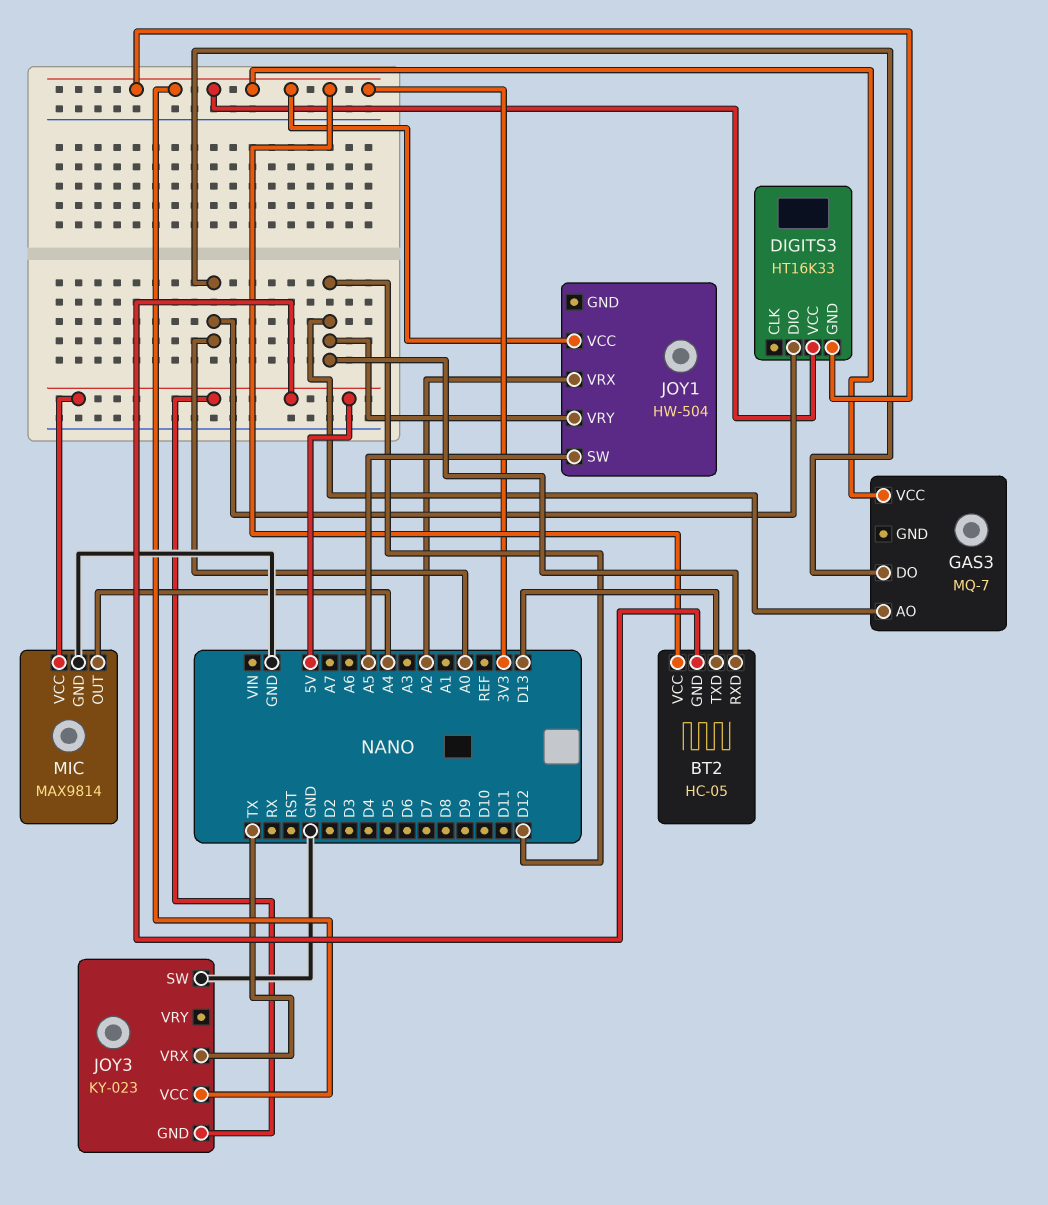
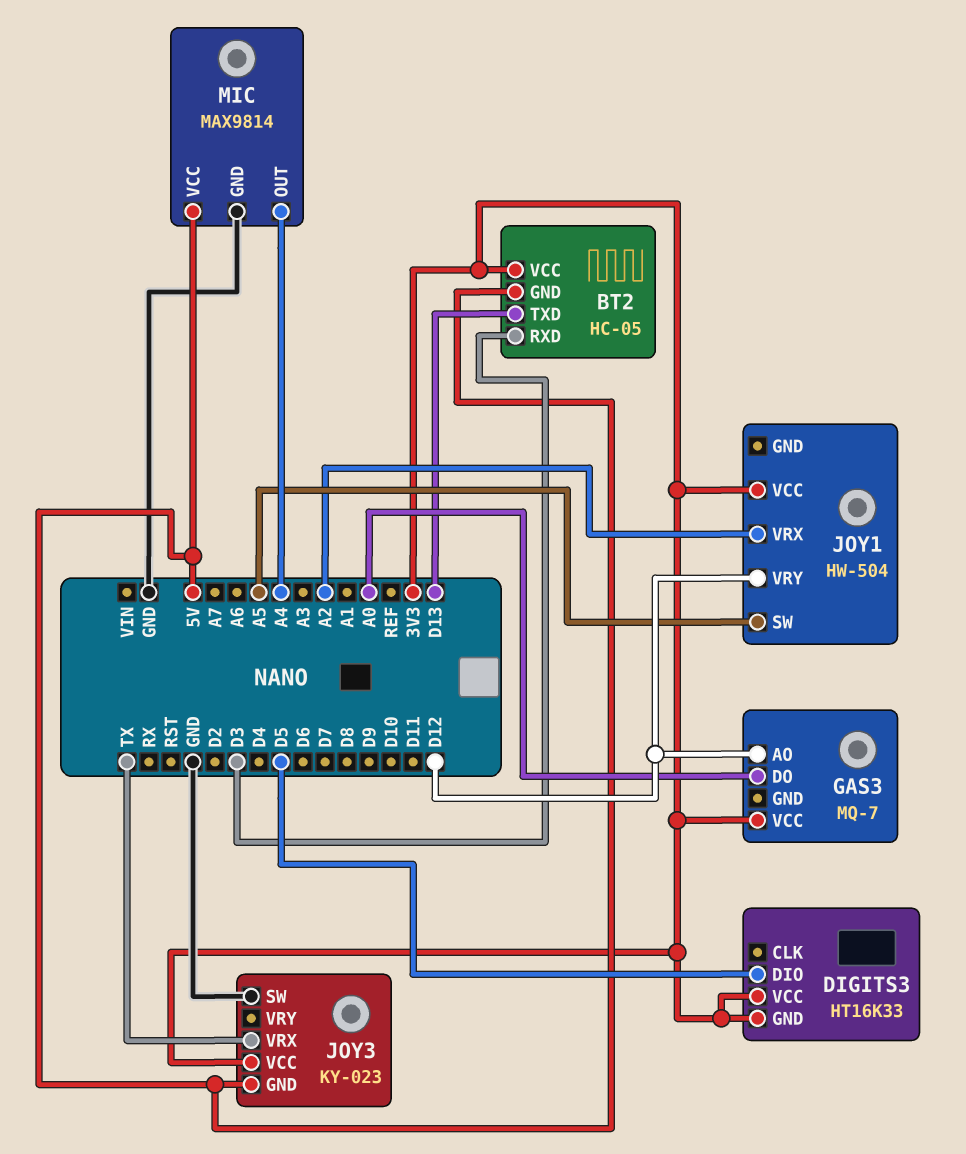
BT2 pin RXD: D12 -> D3
DIGITS3 pin DIO: A0 -> D5

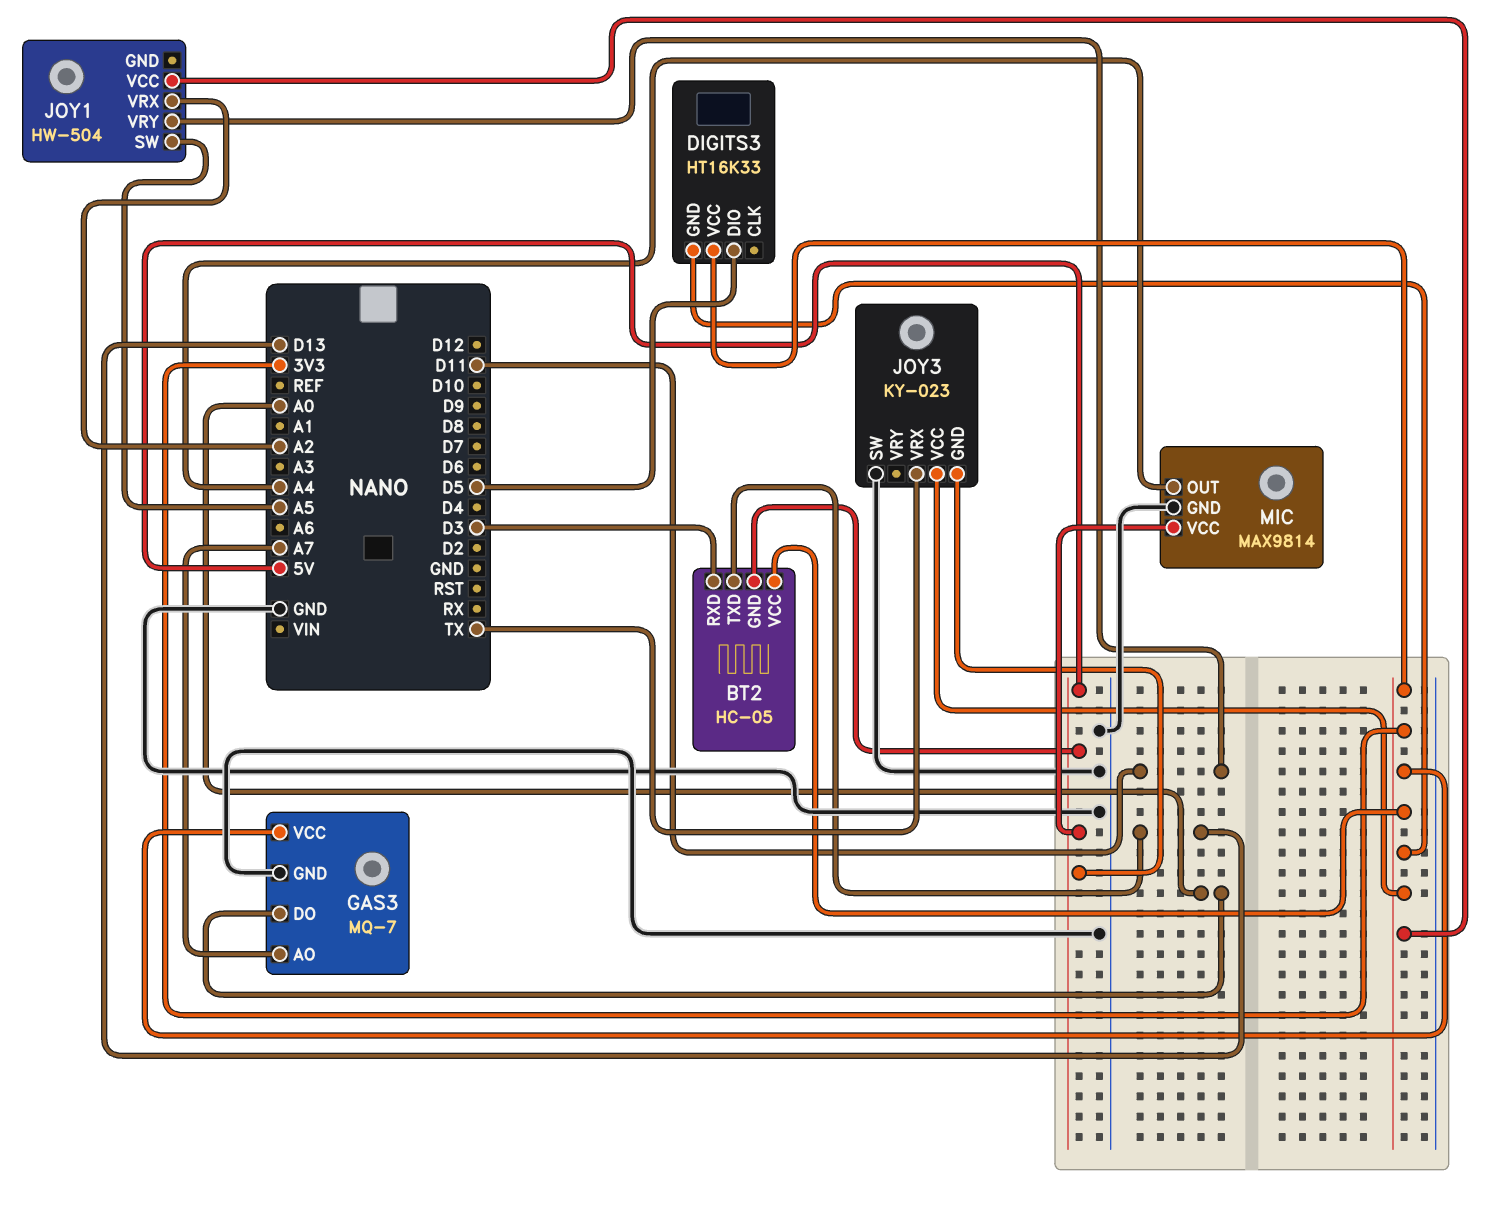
GAS3 pin AO: D12 -> A7
GAS3 pin GND: none -> GND
JOY1 pin VRY: D12 -> D11

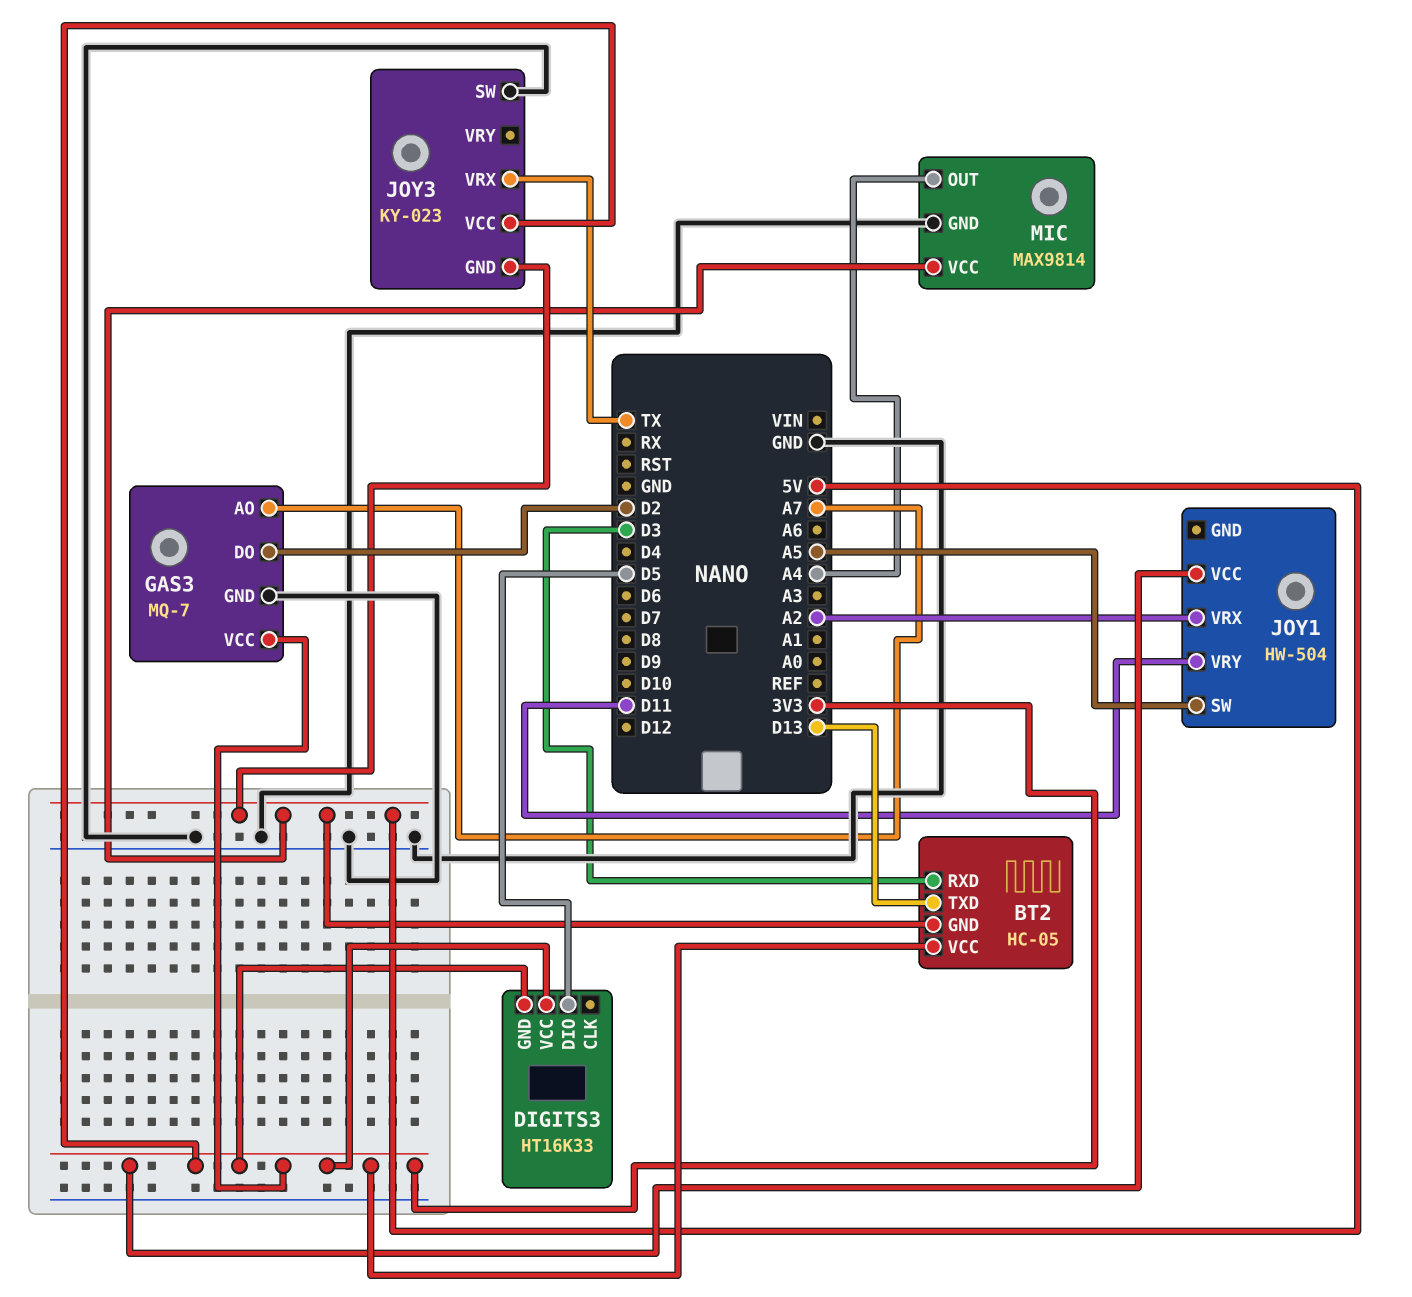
GAS3 pin DO: A0 -> D2

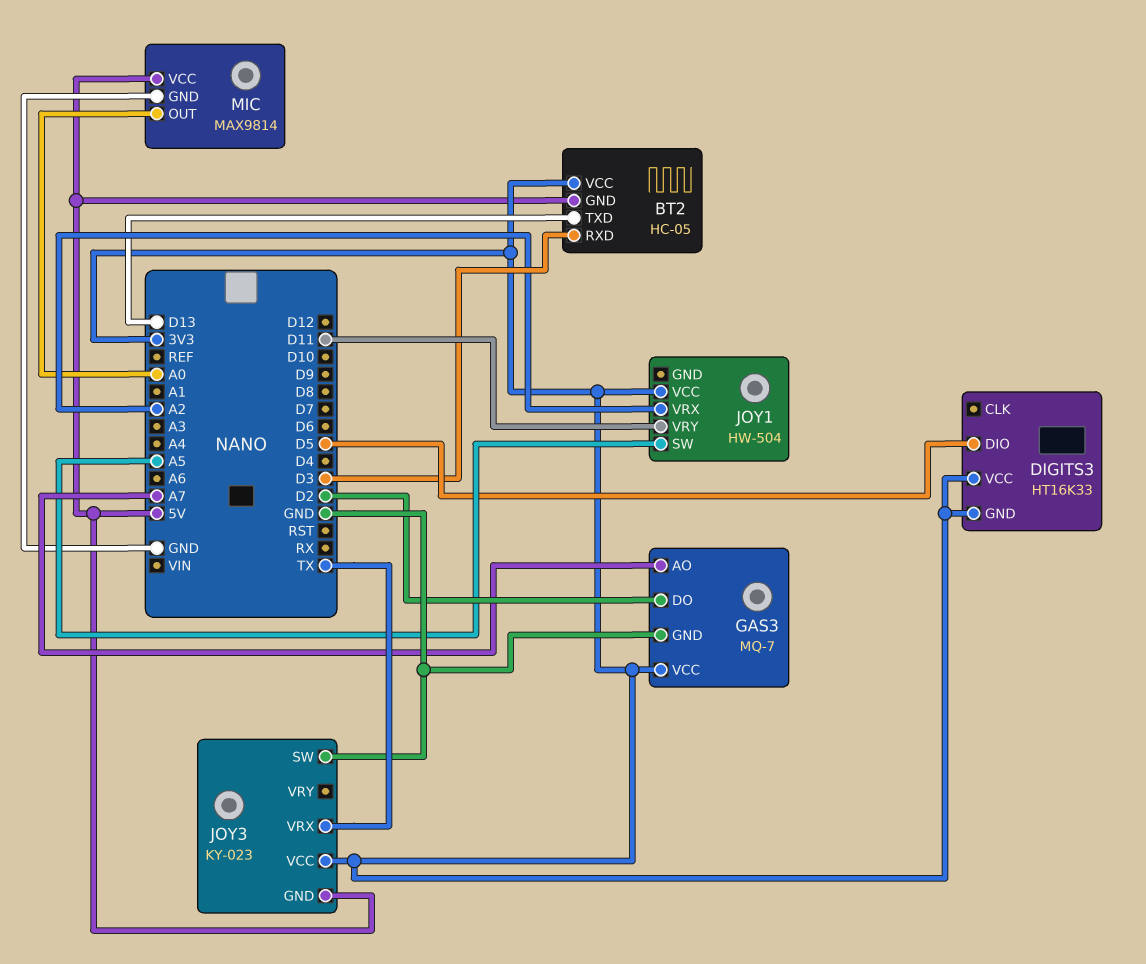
MIC pin OUT: A4 -> A0

